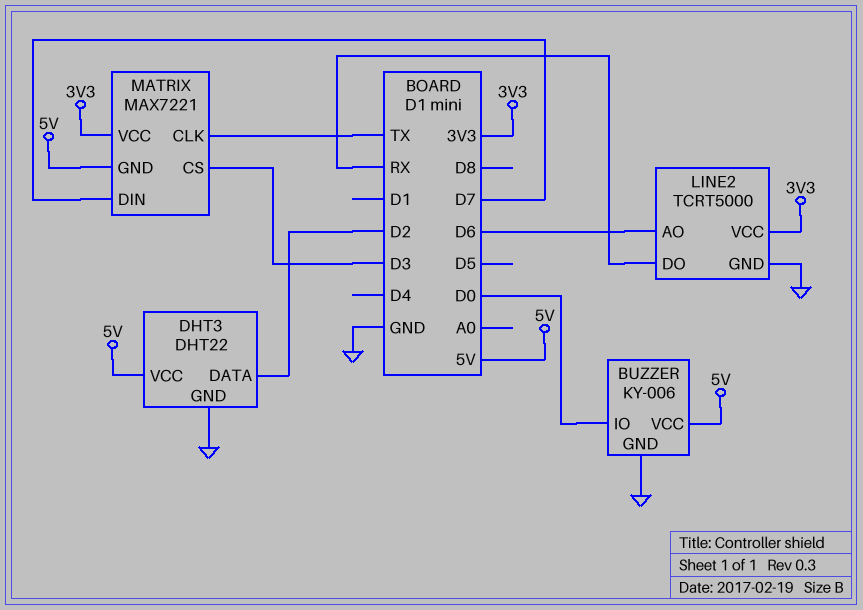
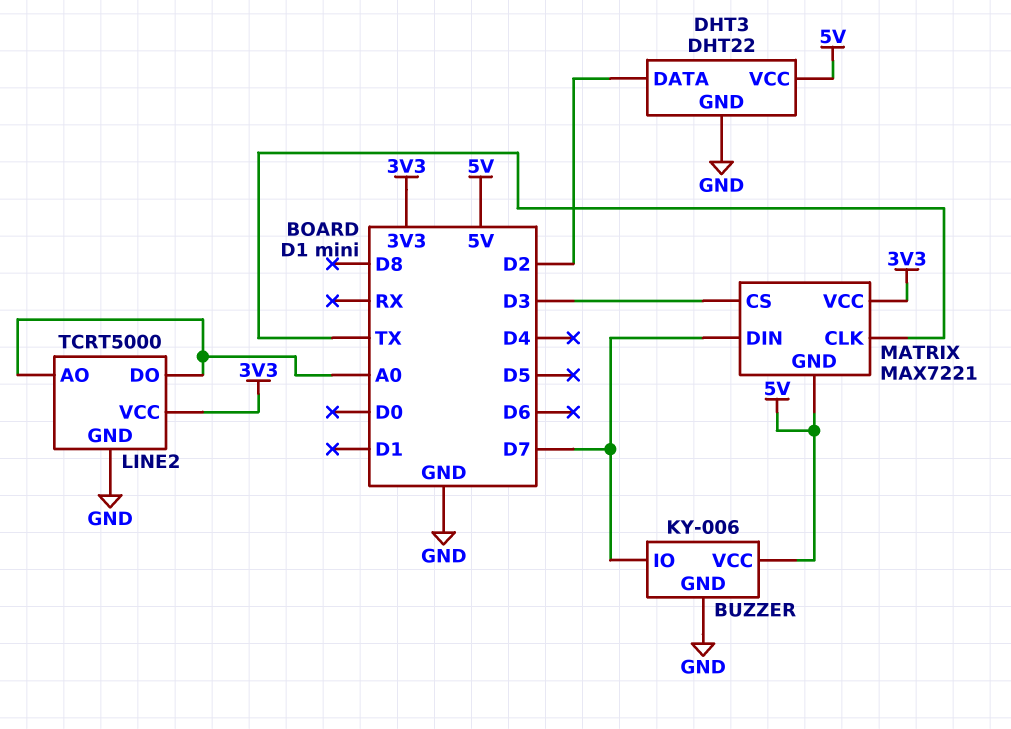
BUZZER pin IO: D0 -> D7
LINE2 pin AO: D6 -> A0
LINE2 pin DO: RX -> A0

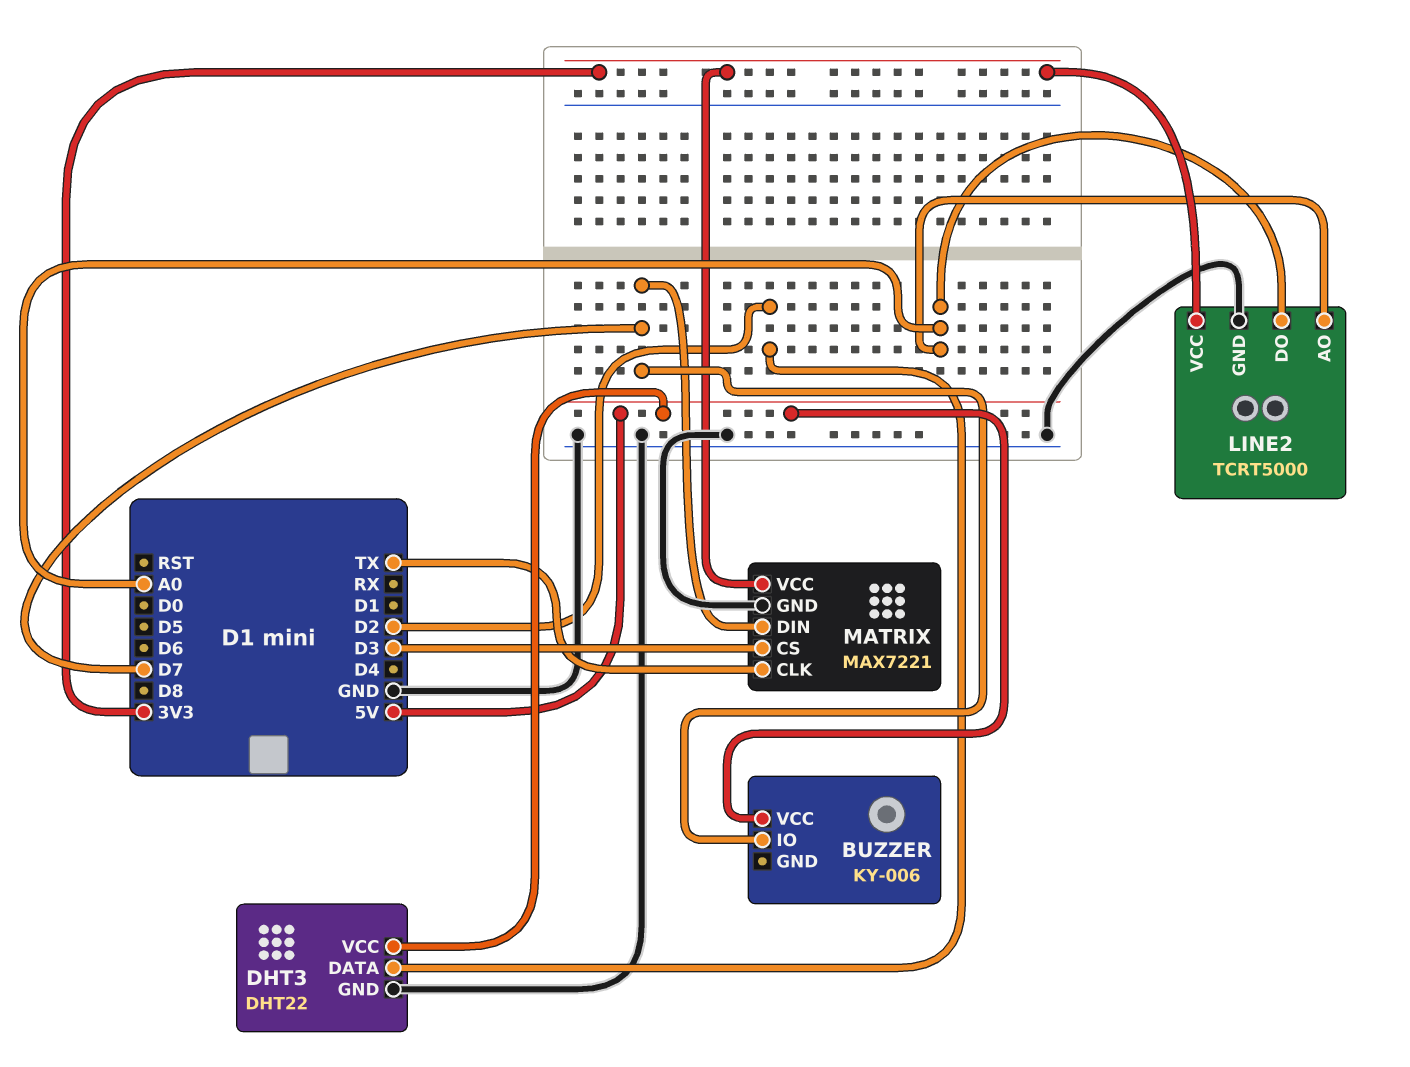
BUZZER pin GND: GND -> none
MATRIX pin GND: 5V -> GND

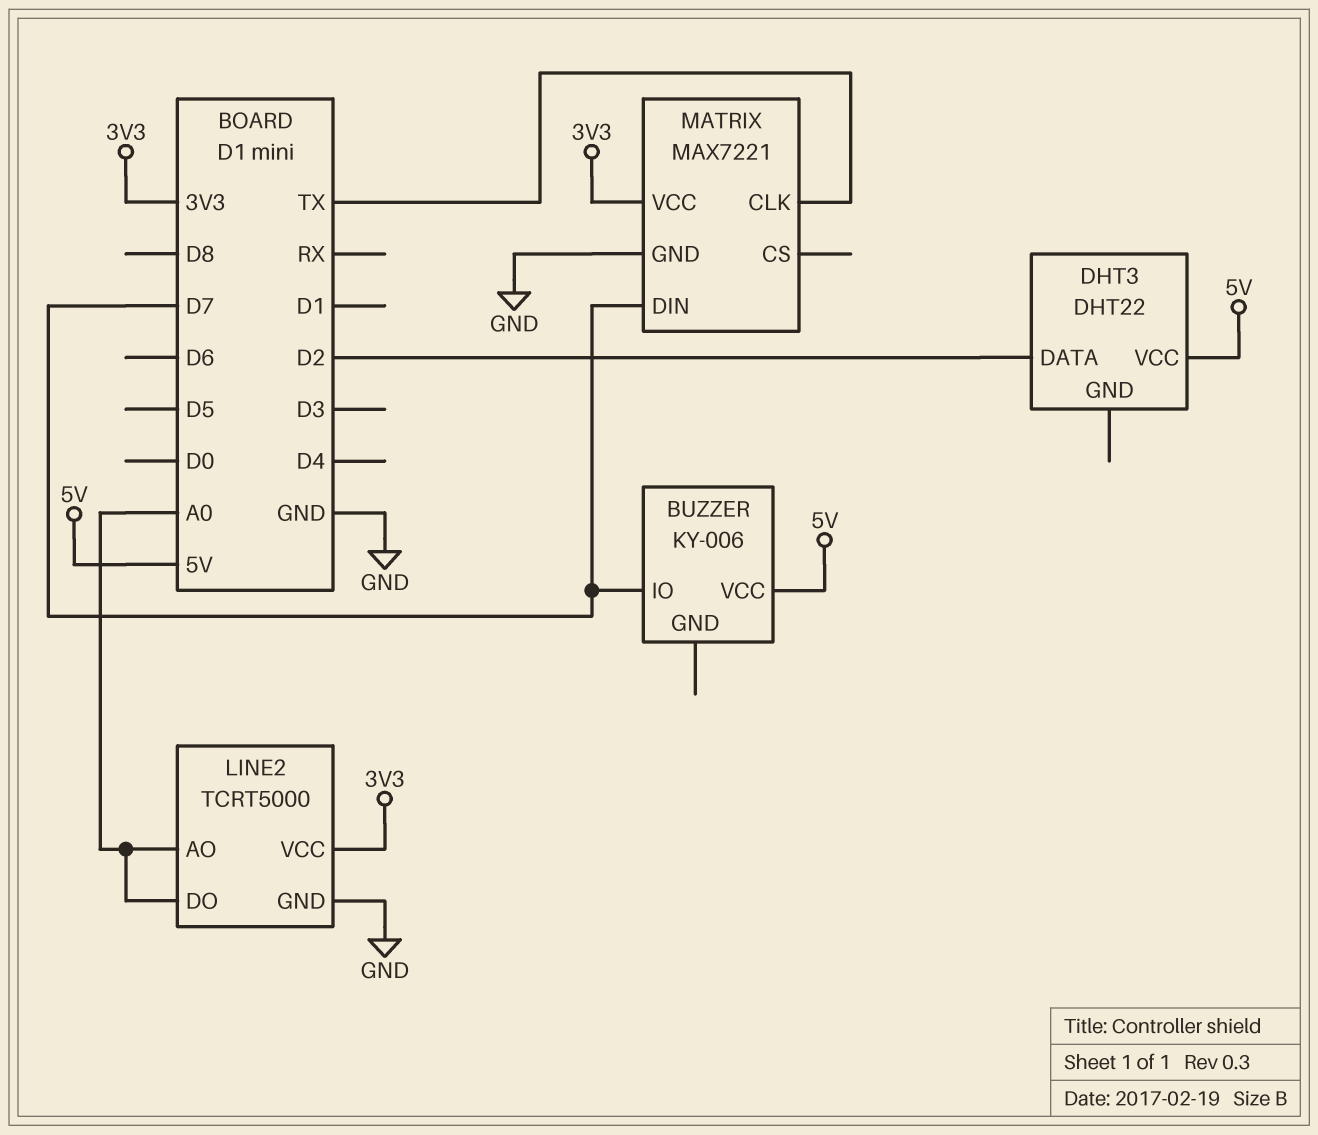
DHT3 pin GND: GND -> none
MATRIX pin CS: D3 -> none

